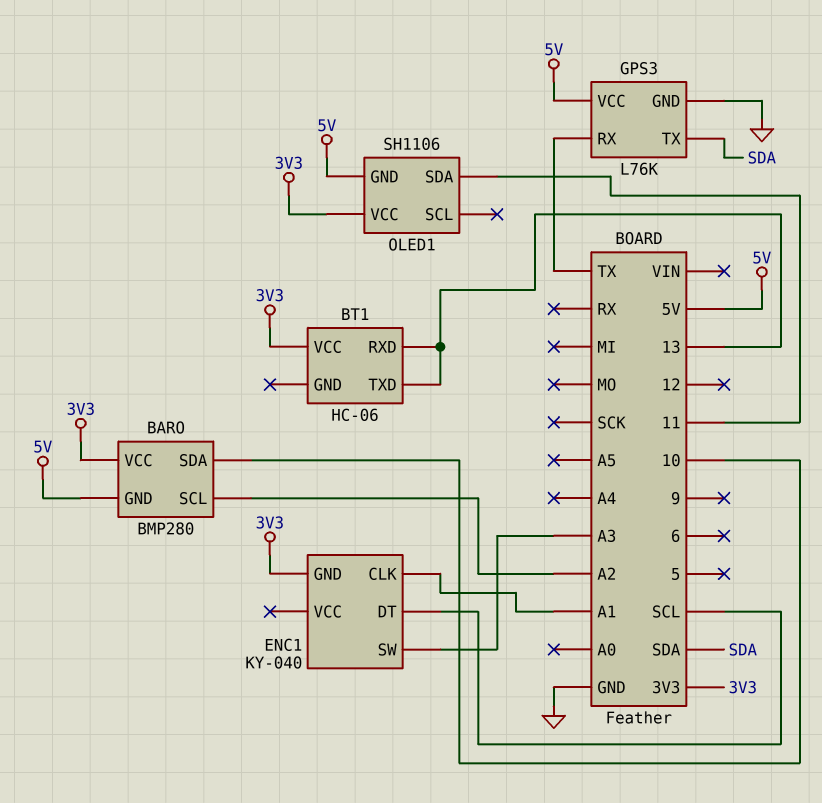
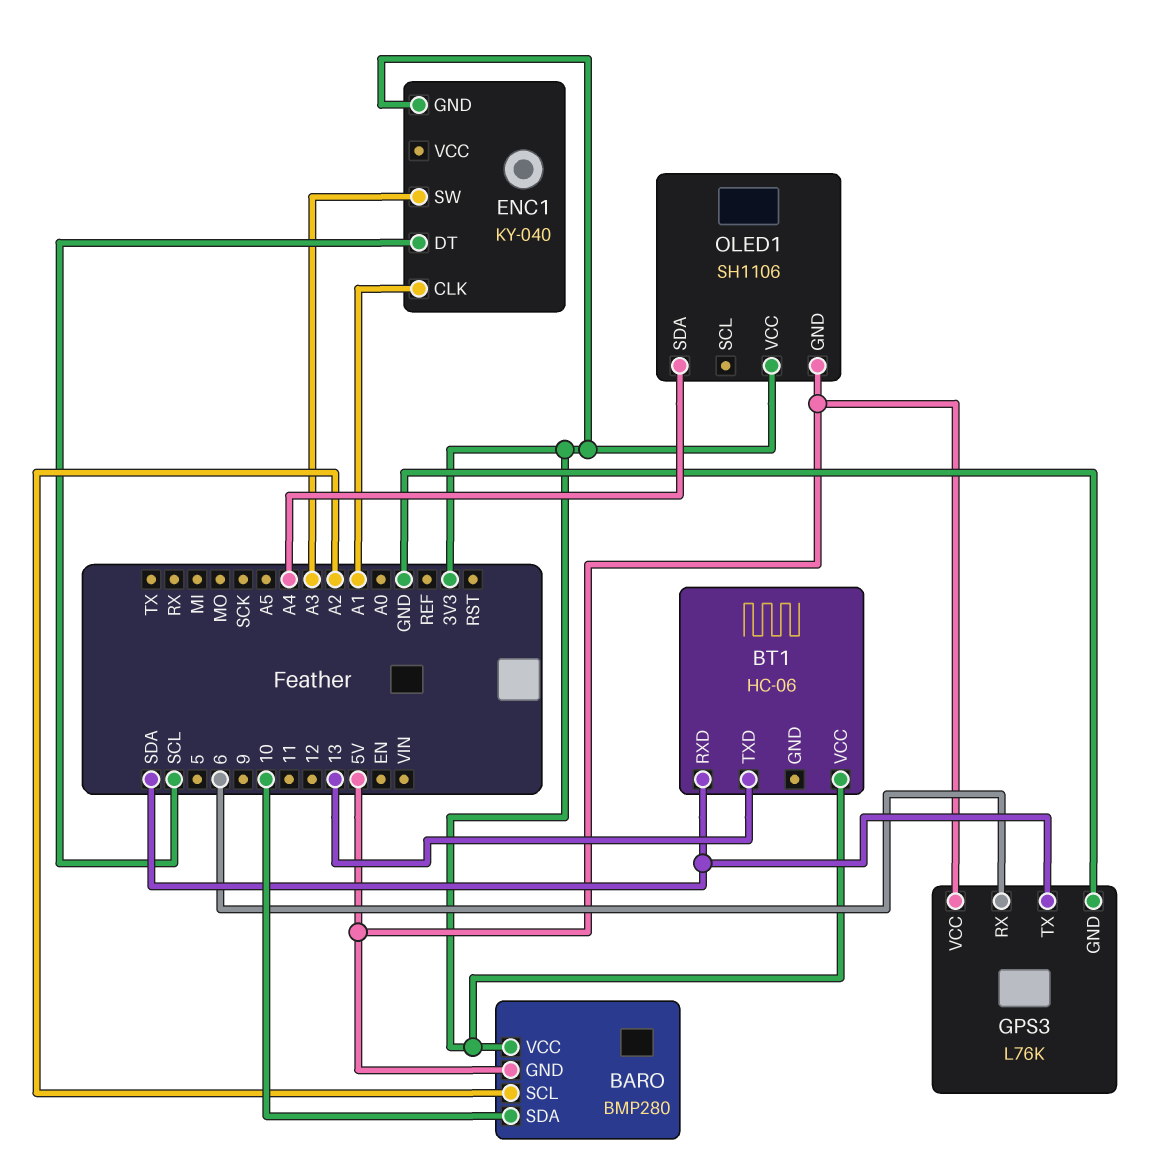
BT1 pin RXD: 13 -> SDA
GPS3 pin RX: TX -> 6
OLED1 pin SDA: 11 -> A4

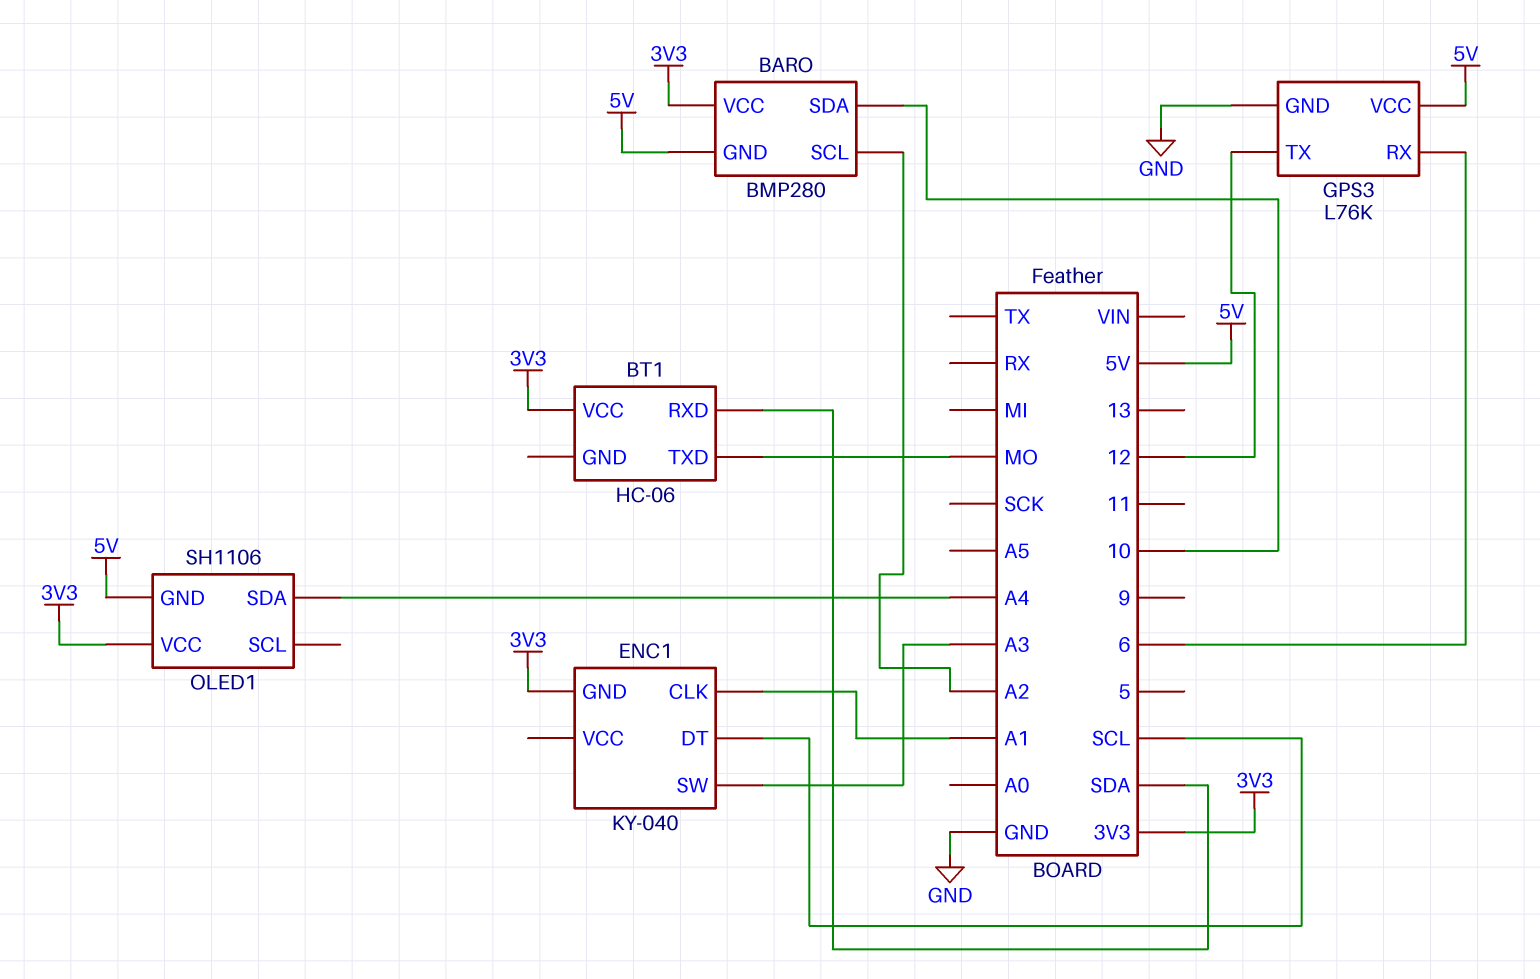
BT1 pin TXD: 13 -> MO
GPS3 pin TX: SDA -> 12

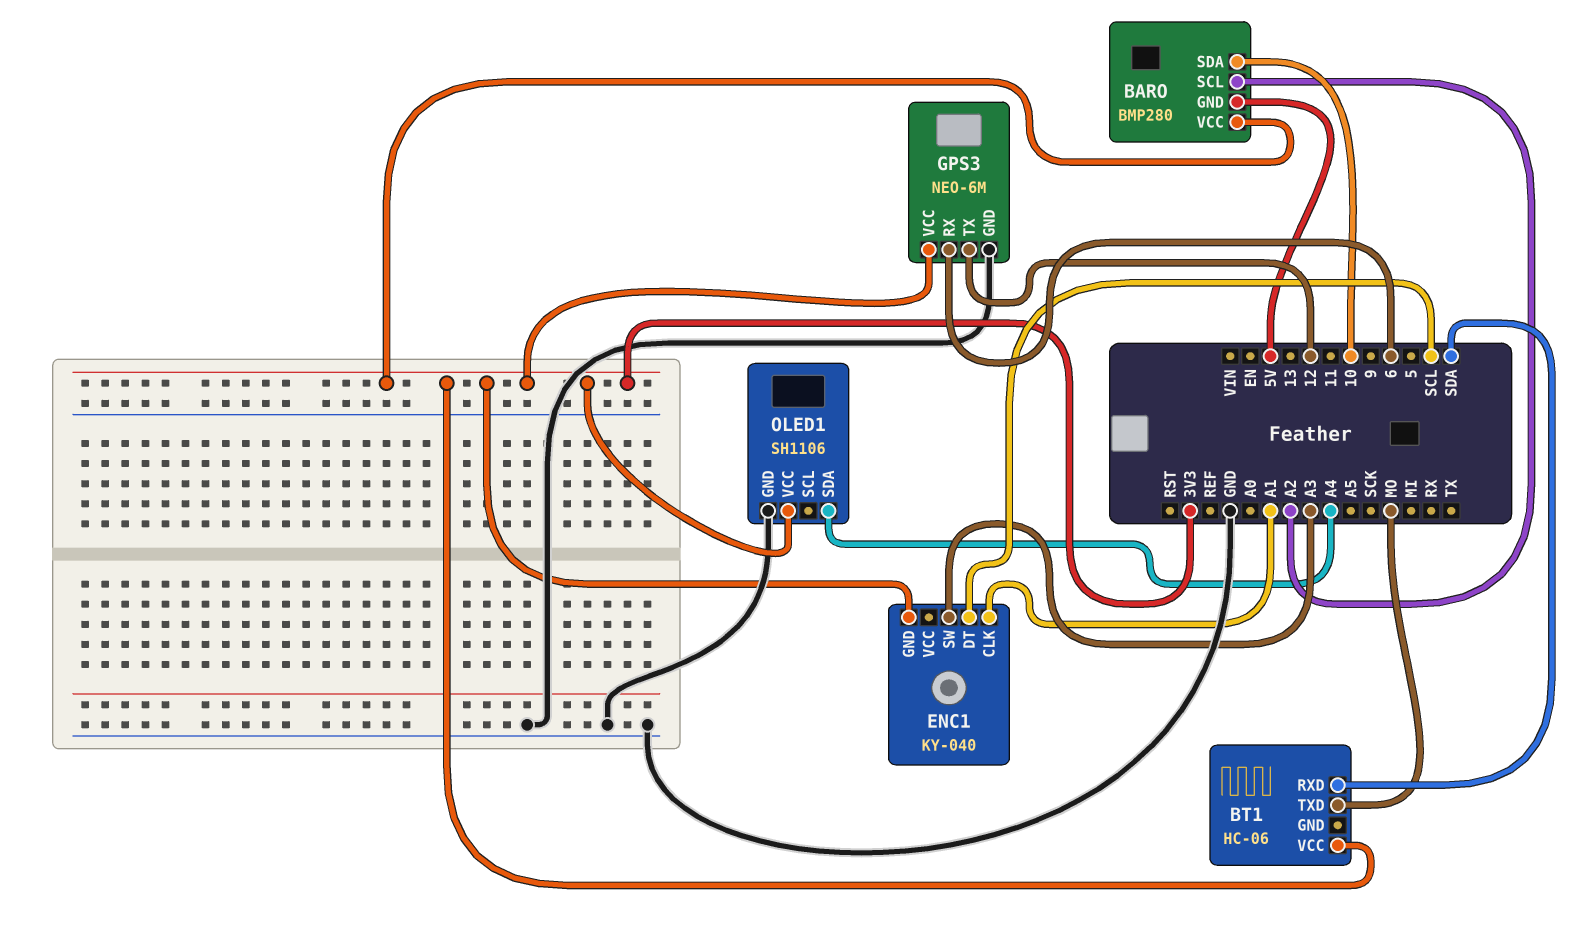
GPS3: L76K -> NEO-6M
GPS3 pin VCC: 5V -> 3V3
OLED1 pin GND: 5V -> GND

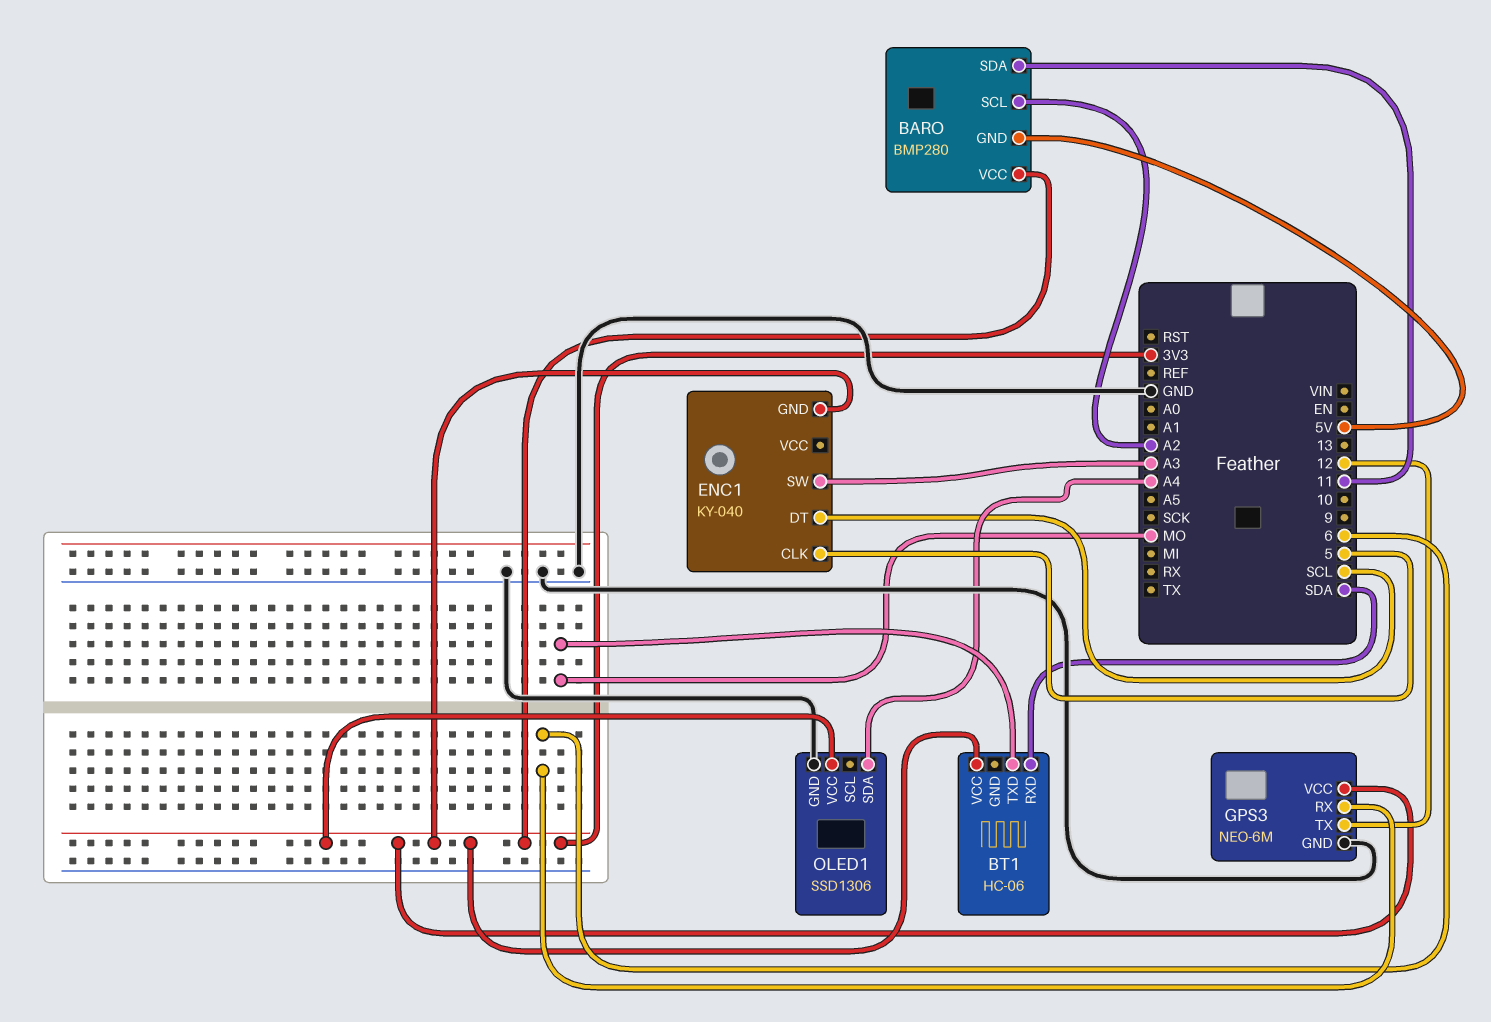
BARO pin SDA: 10 -> 11
ENC1 pin CLK: A1 -> 5
OLED1: SH1106 -> SSD1306

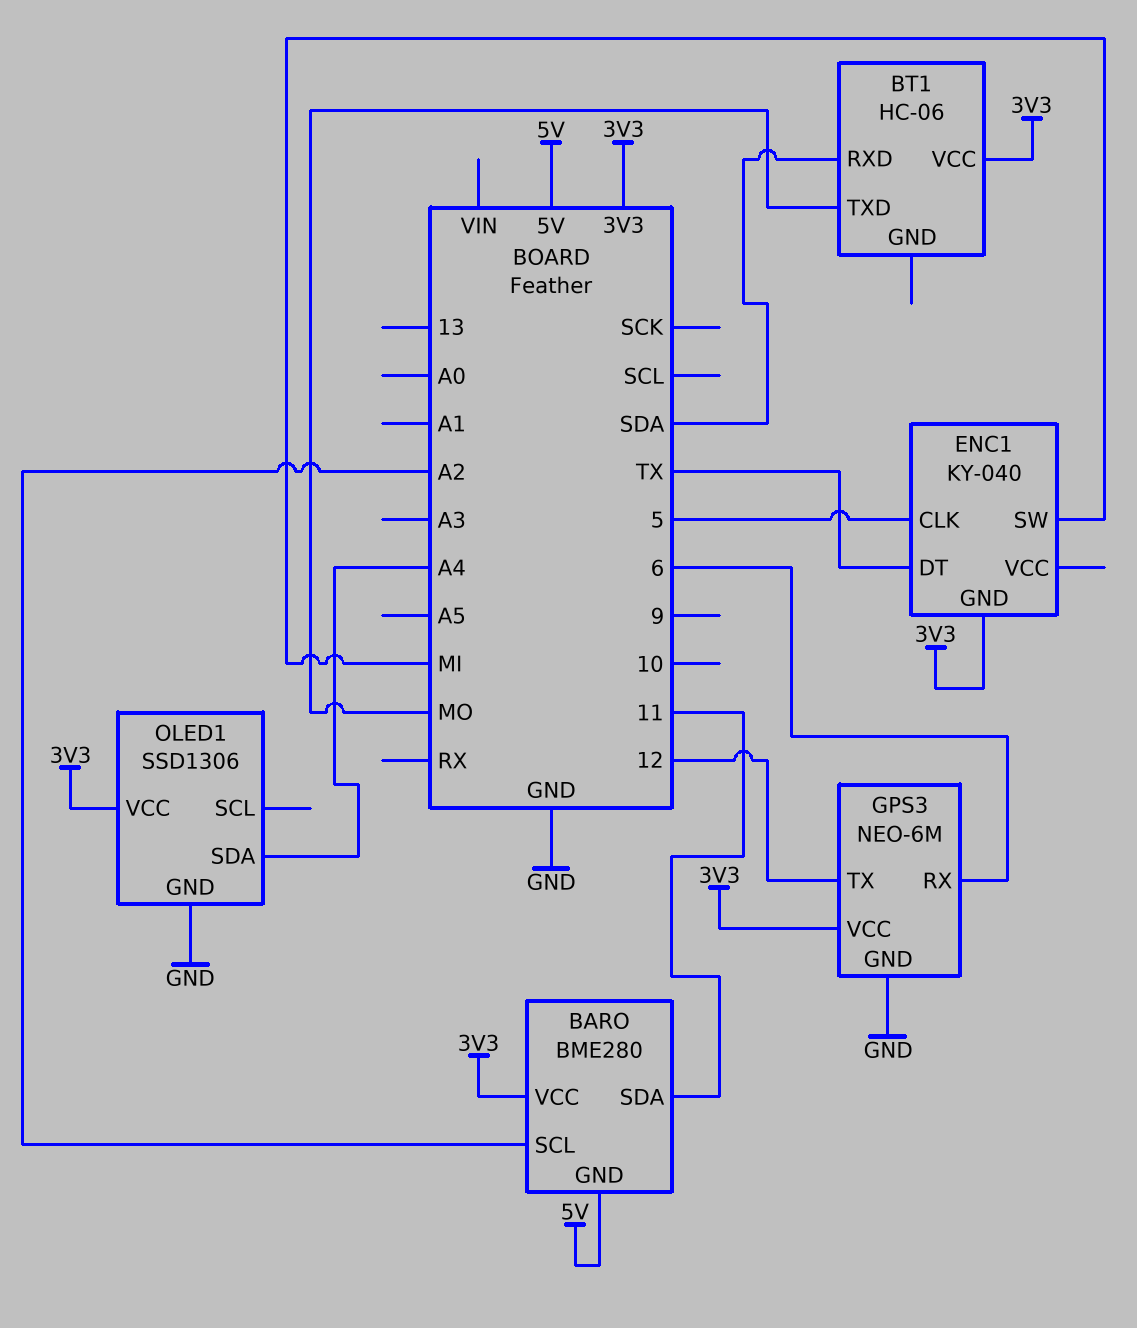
BARO: BMP280 -> BME280
ENC1 pin DT: SCL -> TX
ENC1 pin SW: A3 -> MI

